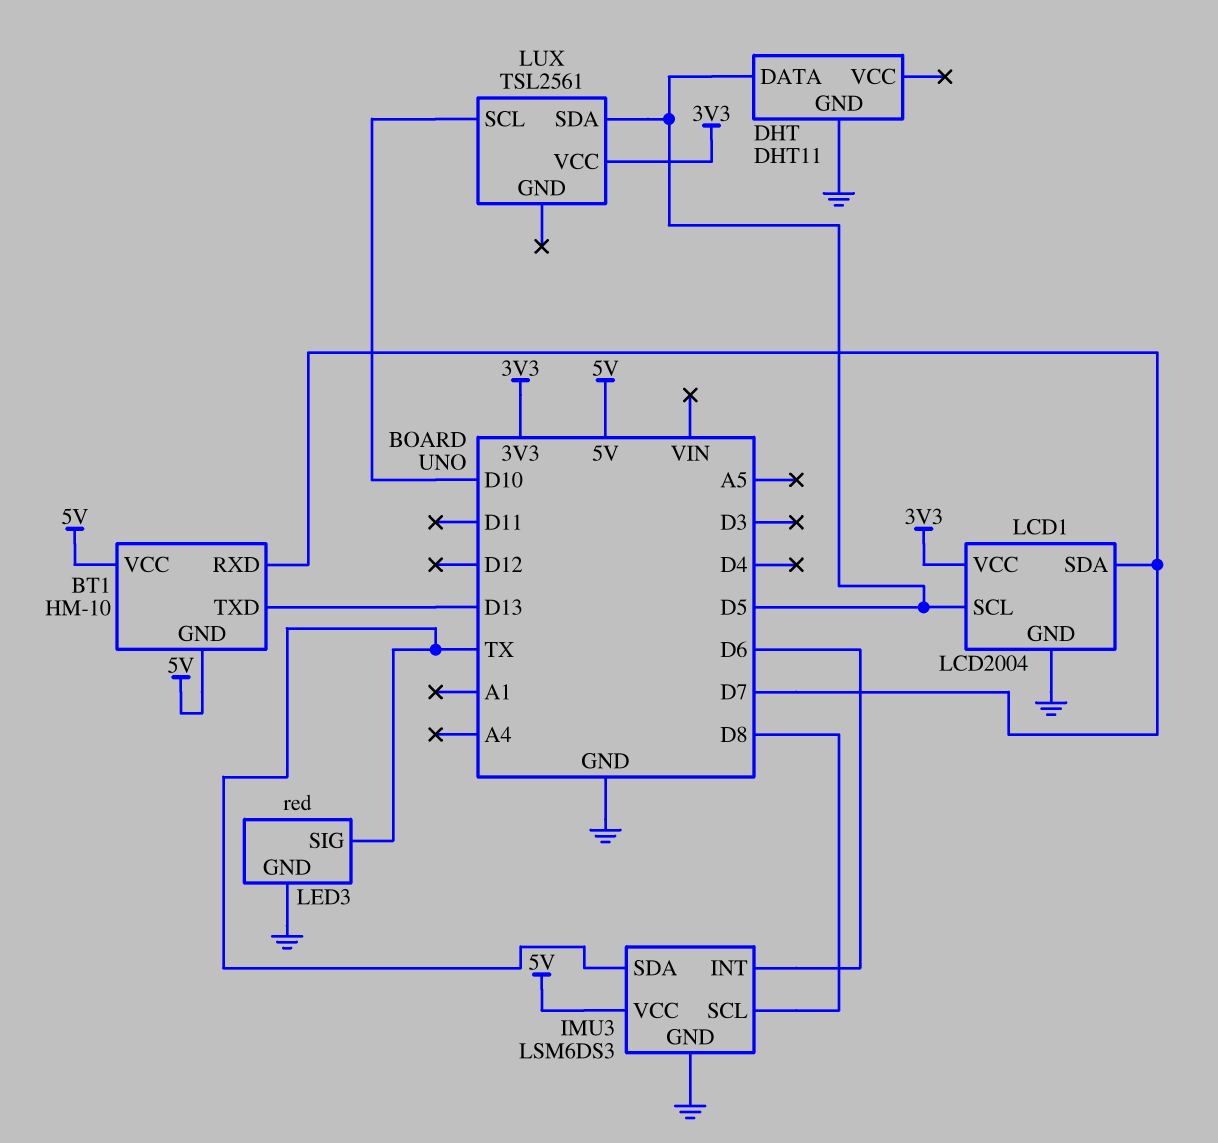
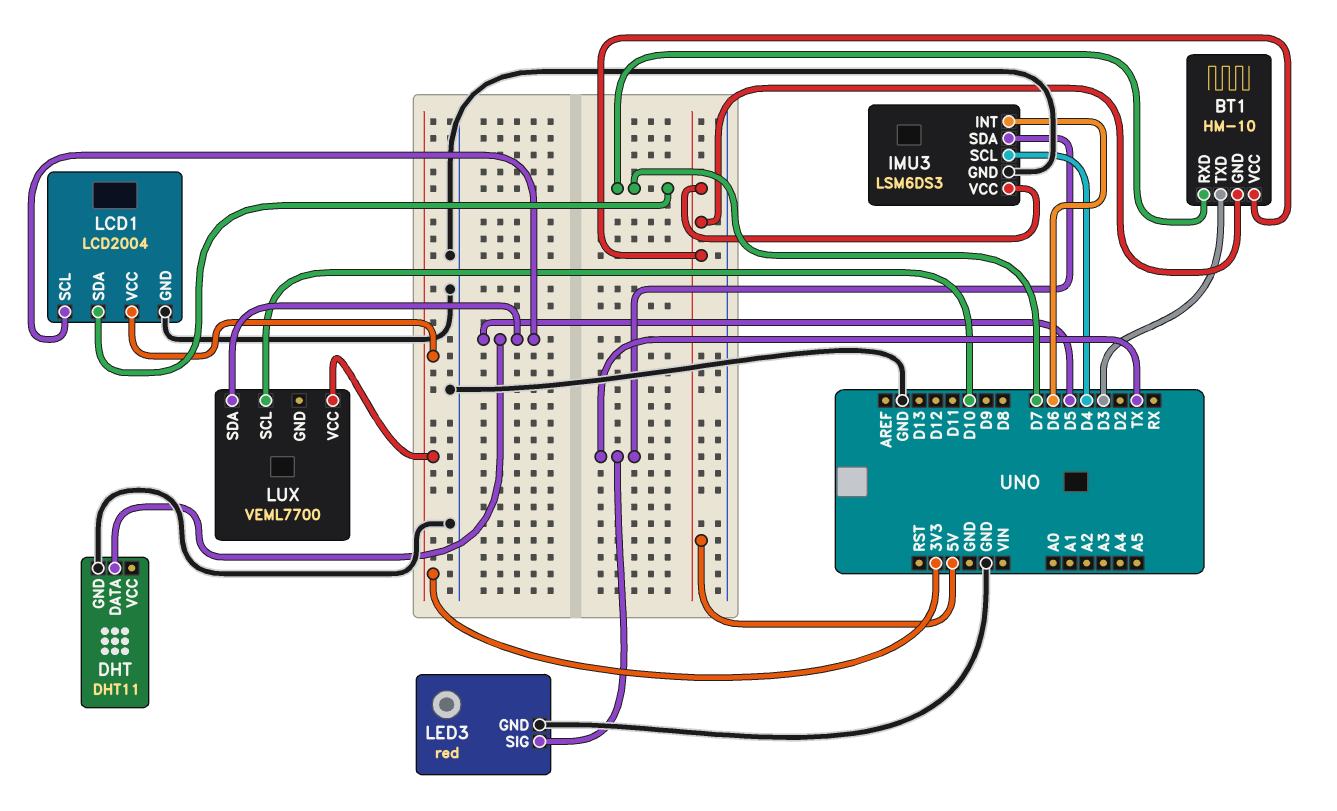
BT1 pin TXD: D13 -> D3
IMU3 pin SCL: D8 -> D4
LUX: TSL2561 -> VEML7700

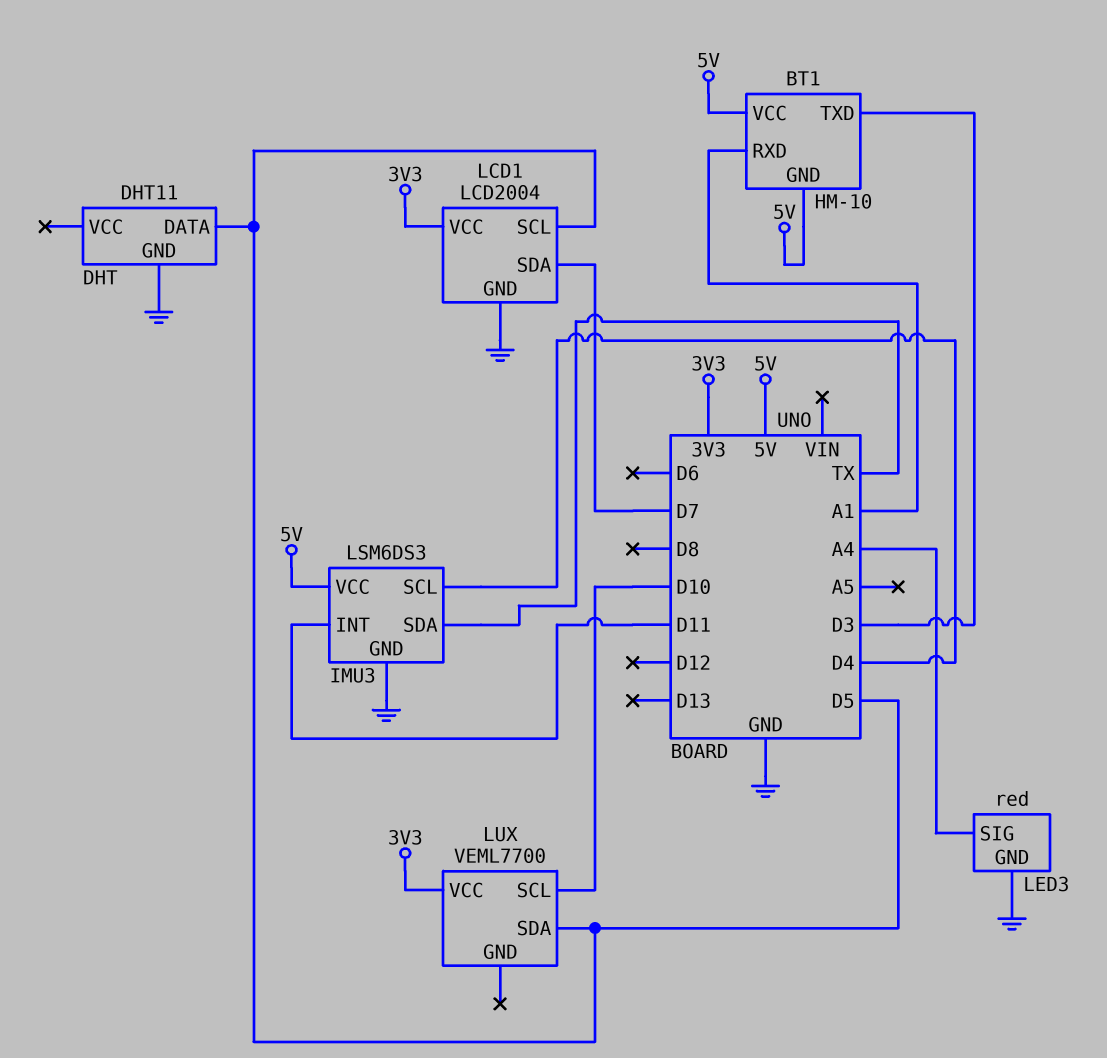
BT1 pin RXD: D7 -> A1
IMU3 pin INT: D6 -> D11
LED3 pin SIG: TX -> A4

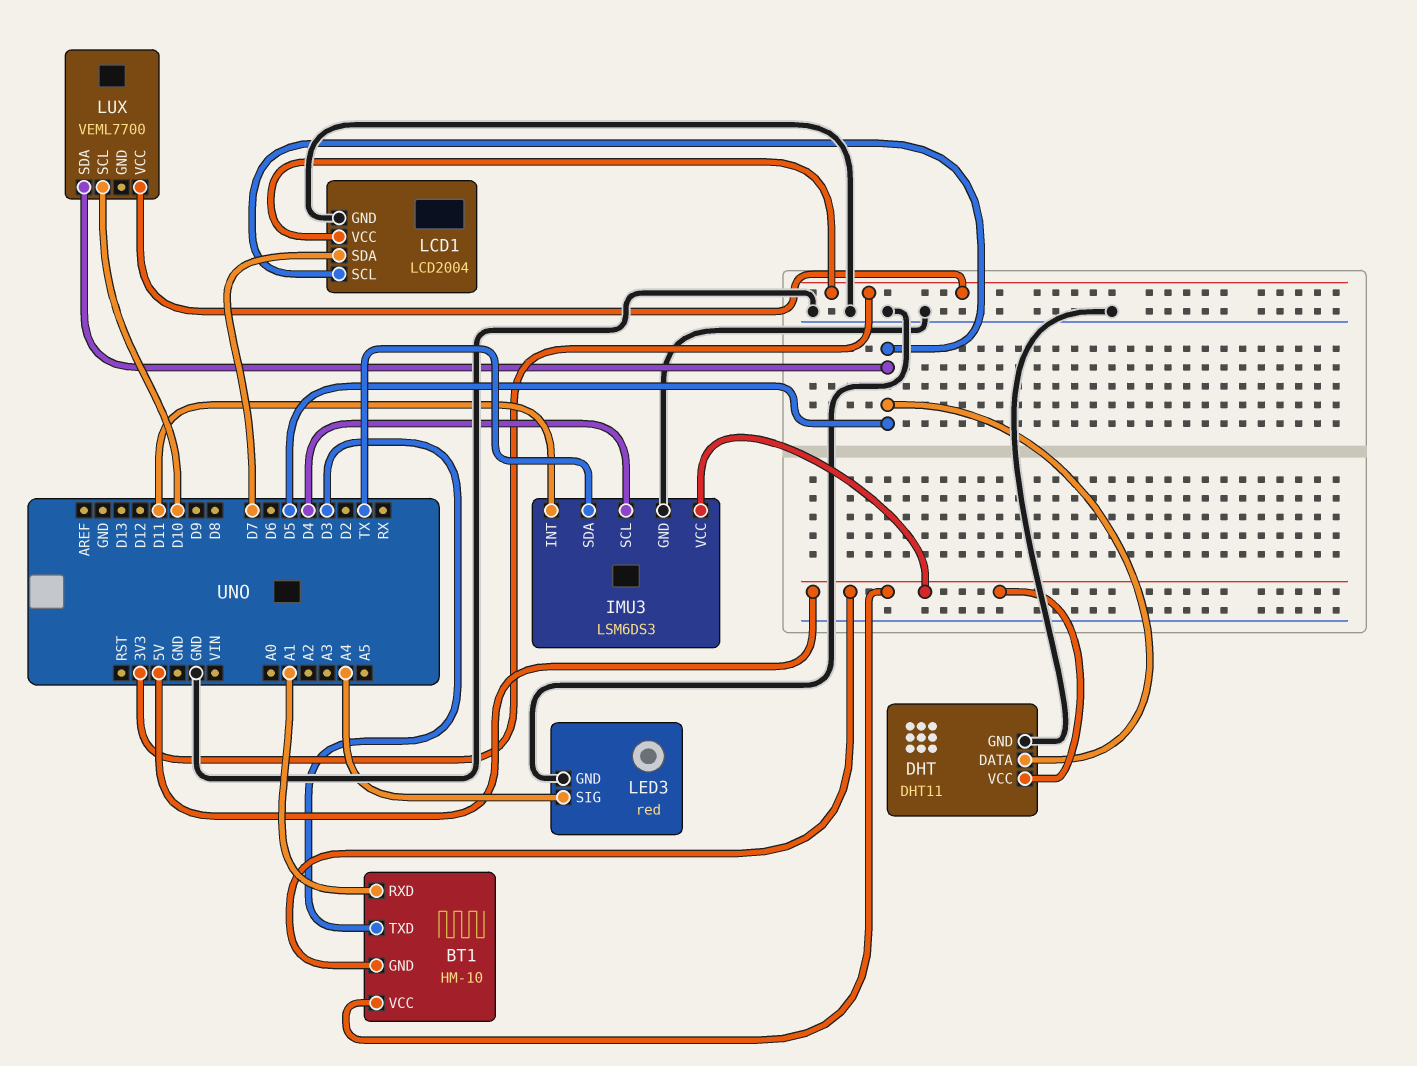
DHT pin VCC: none -> 5V

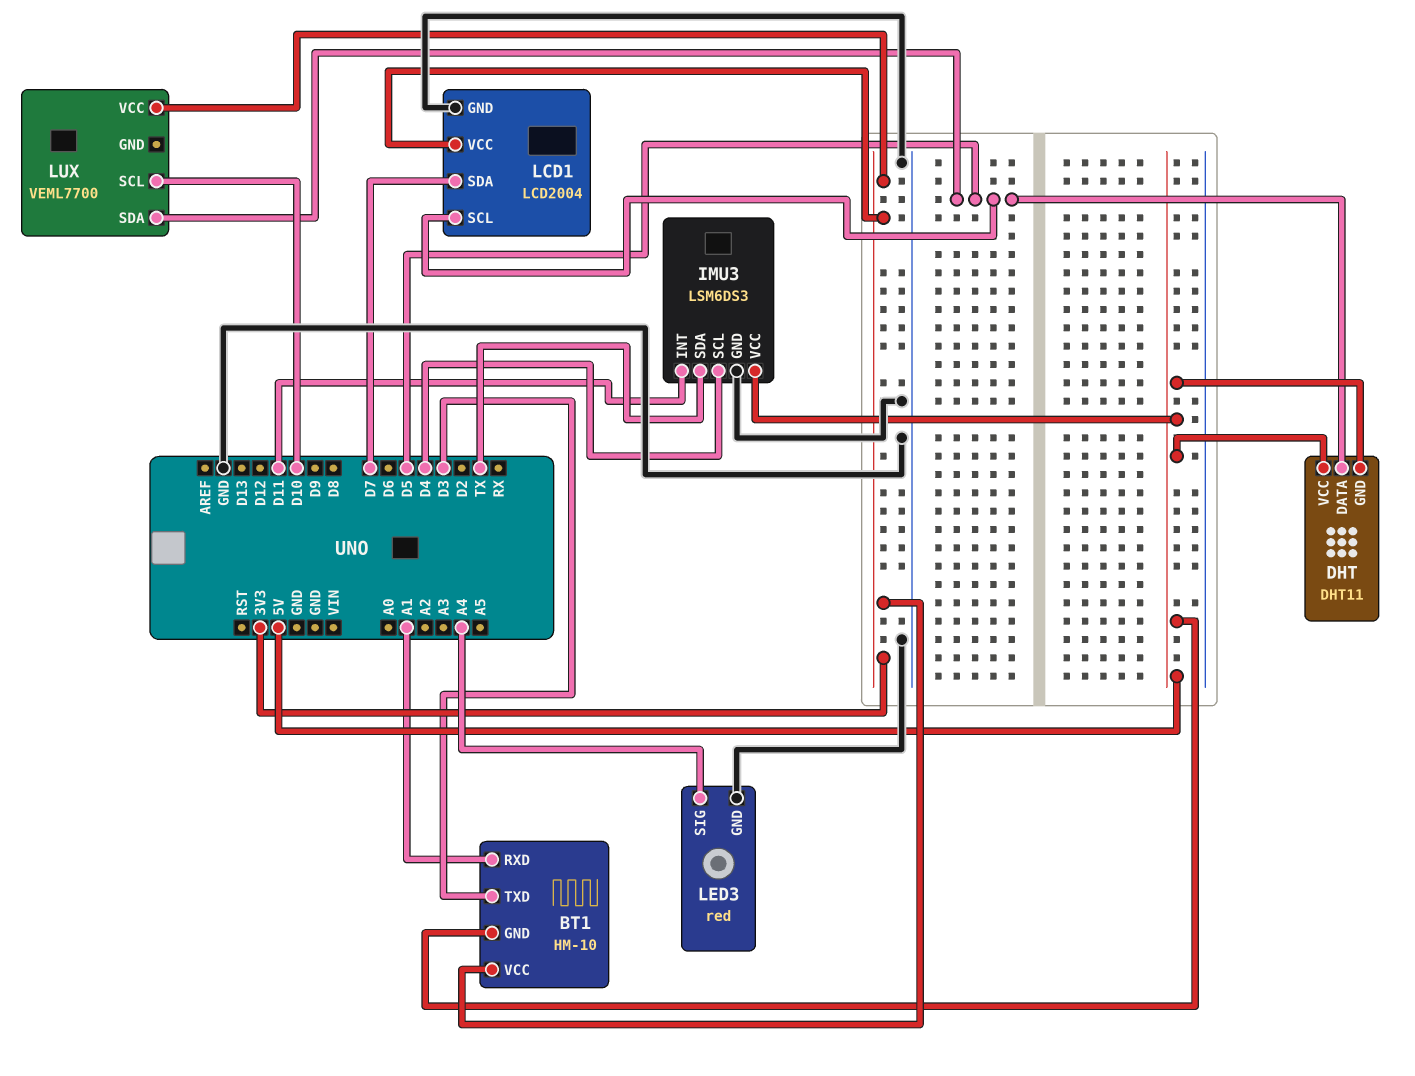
BT1 pin VCC: 5V -> 3V3
DHT pin GND: GND -> 5V

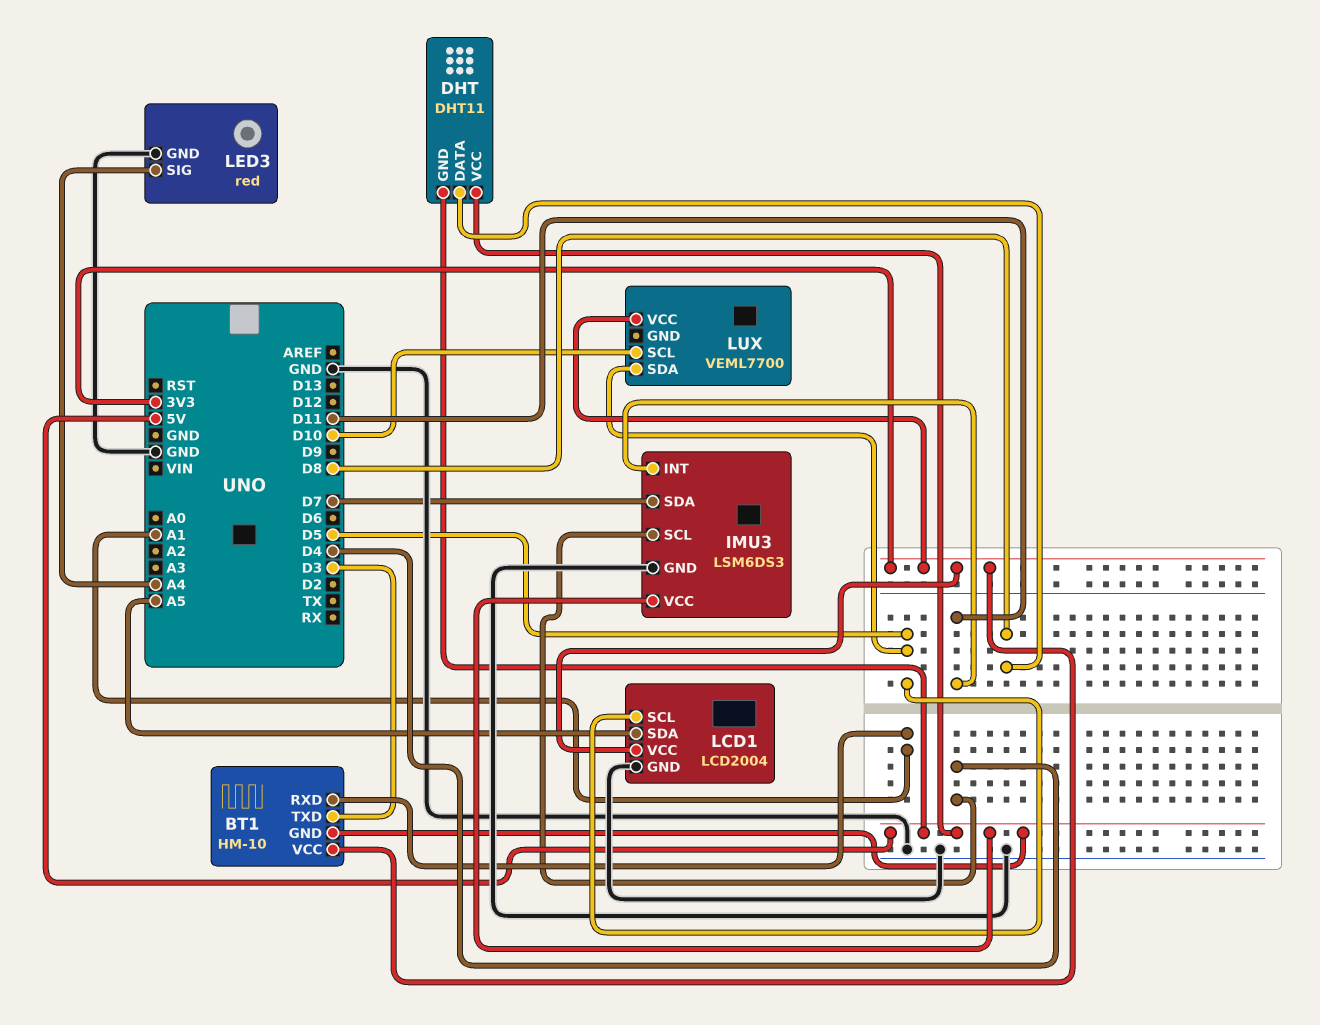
DHT pin DATA: D5 -> D8
IMU3 pin SDA: TX -> D7
LCD1 pin SDA: D7 -> A5

